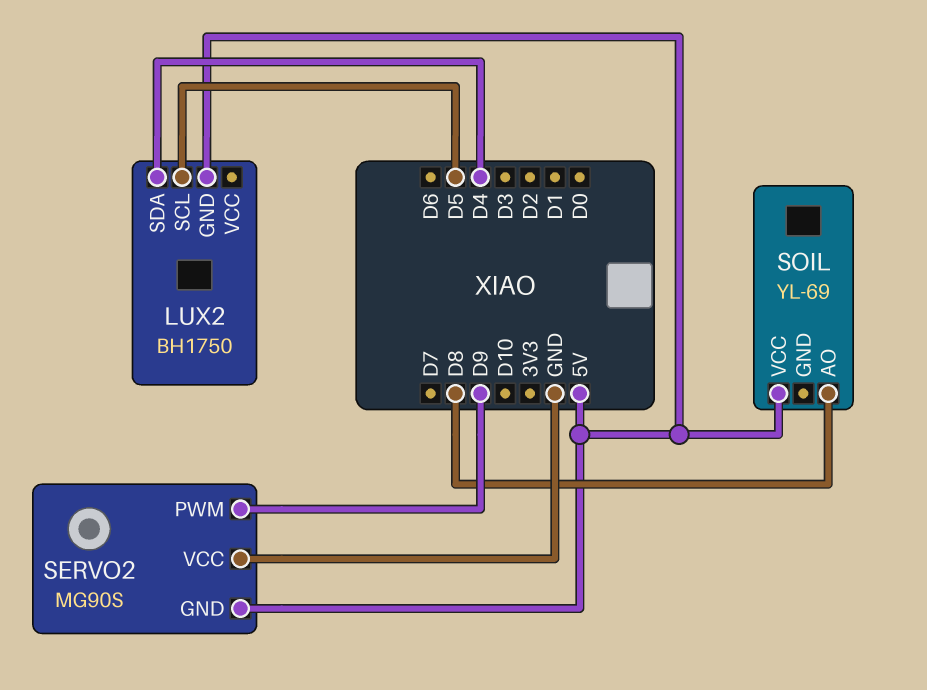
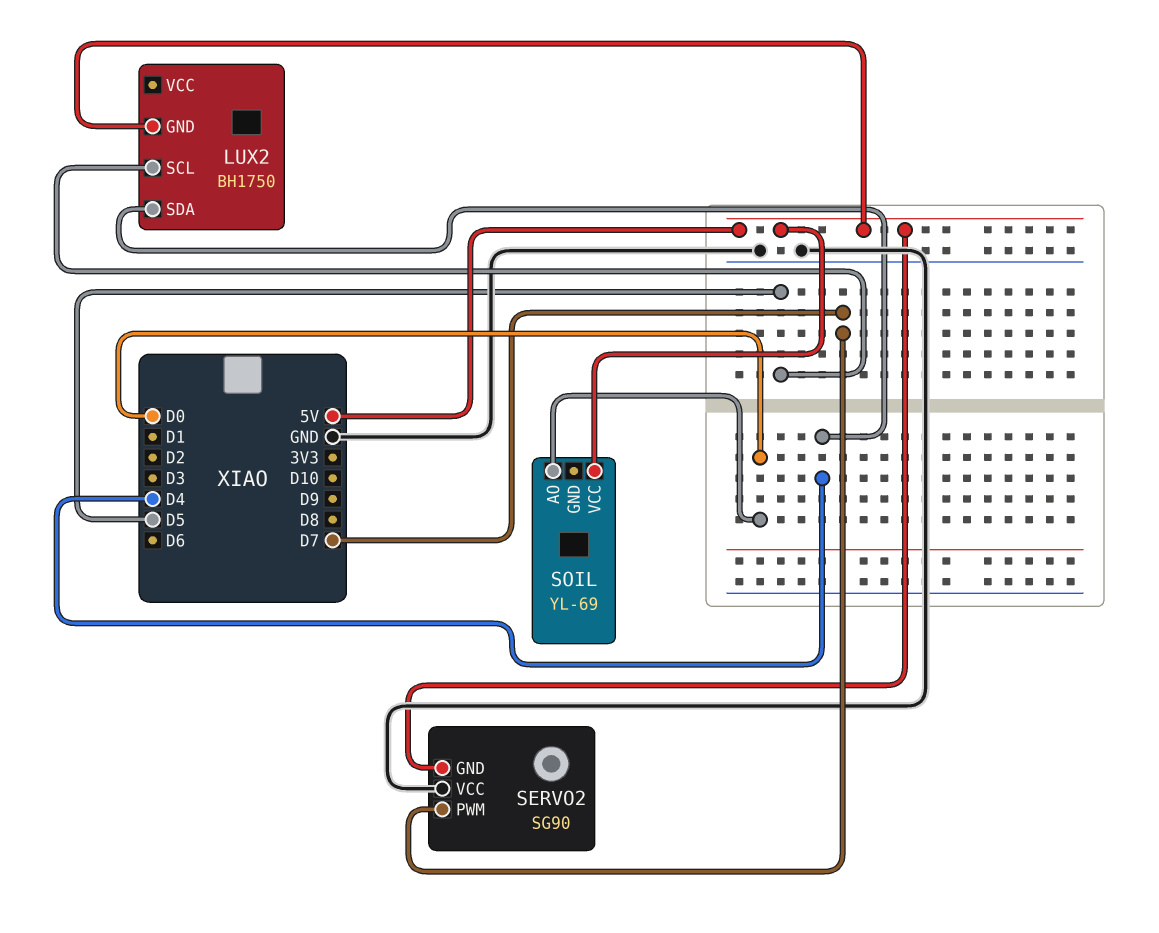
SERVO2: MG90S -> SG90
SERVO2 pin PWM: D9 -> D7
SOIL pin AO: D8 -> D0

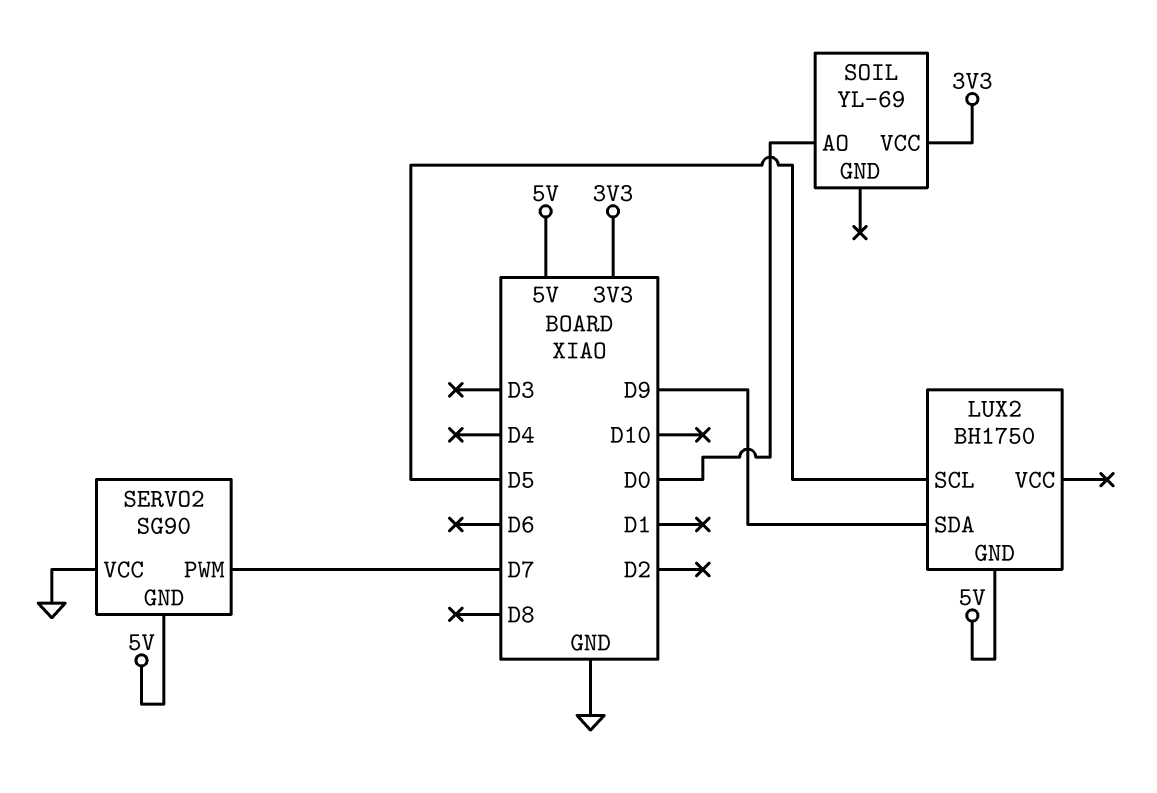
LUX2 pin SDA: D4 -> D9
SOIL pin VCC: 5V -> 3V3

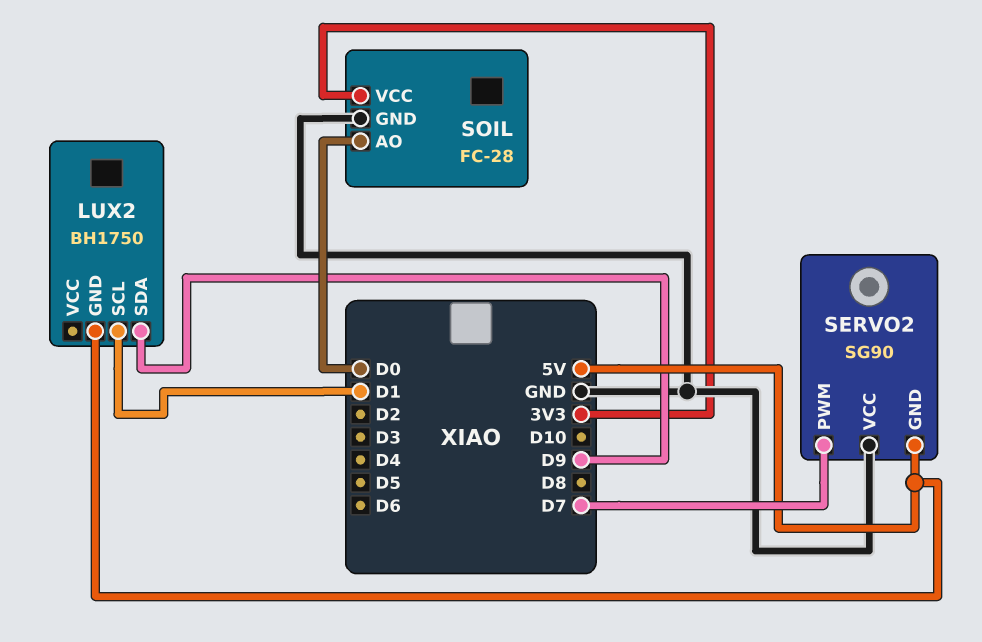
LUX2 pin SCL: D5 -> D1
SOIL: YL-69 -> FC-28
SOIL pin GND: none -> GND

